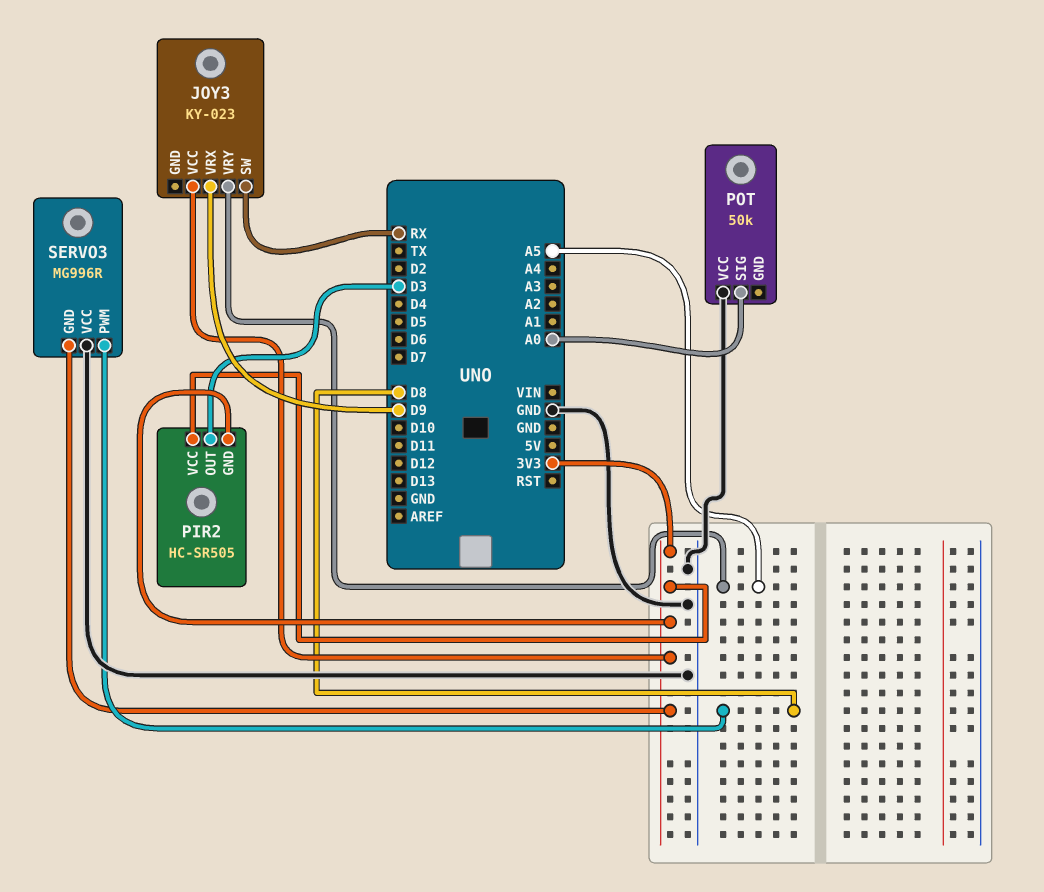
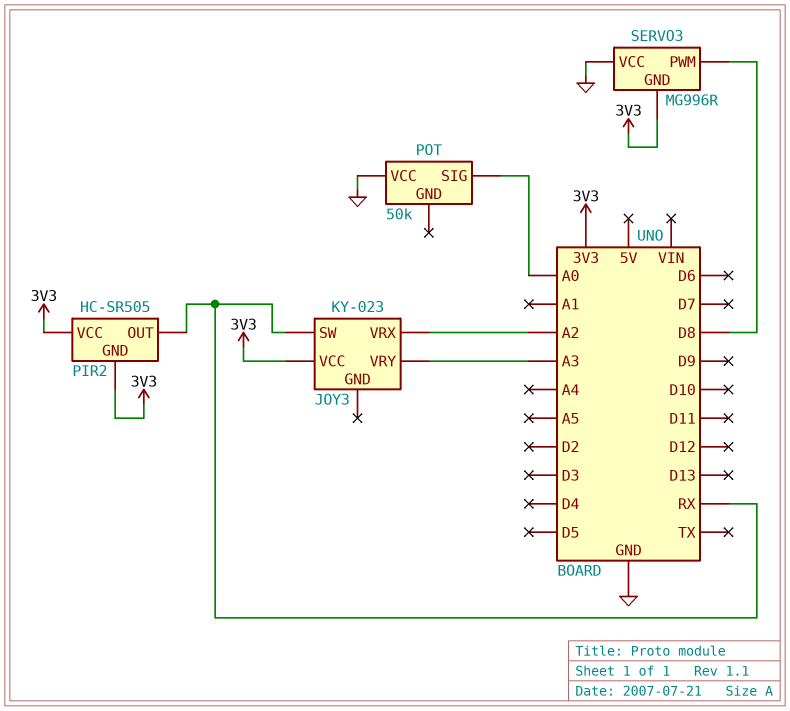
JOY3 pin VRX: D9 -> A2
JOY3 pin VRY: A5 -> A3
PIR2 pin OUT: D3 -> RX

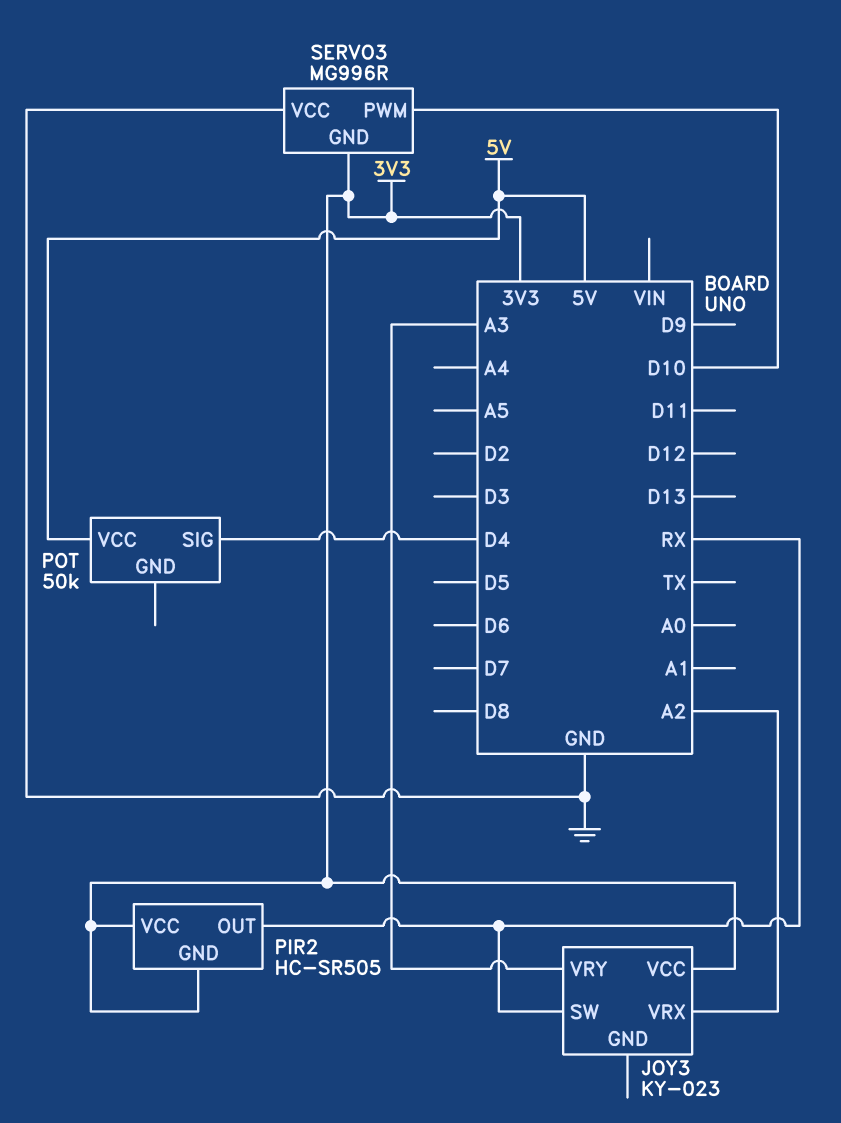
POT pin SIG: A0 -> D4
POT pin VCC: GND -> 5V
SERVO3 pin PWM: D8 -> D10

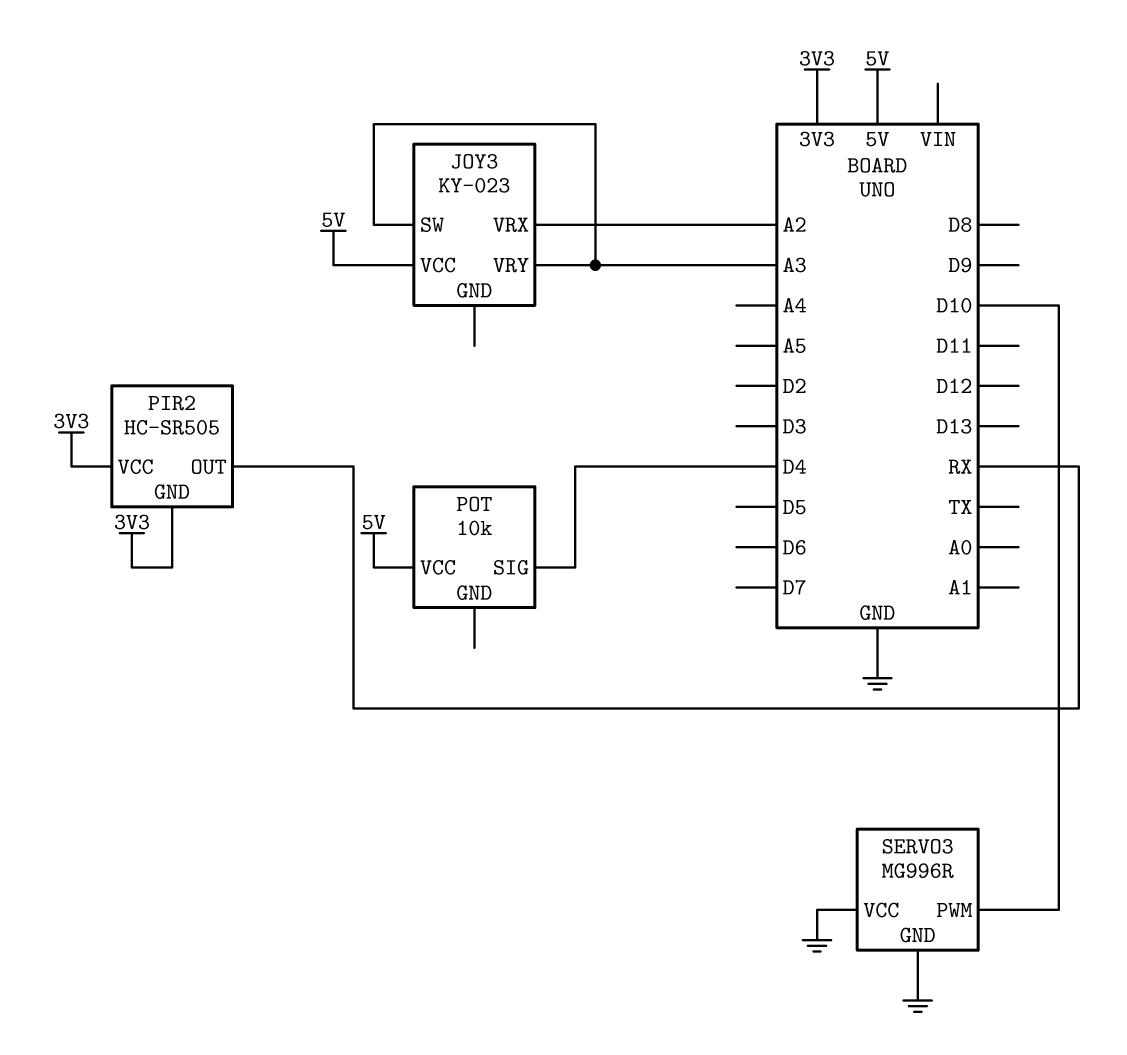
JOY3 pin SW: RX -> A3
JOY3 pin VCC: 3V3 -> 5V
POT: 50k -> 10k
SERVO3 pin GND: 3V3 -> GND

